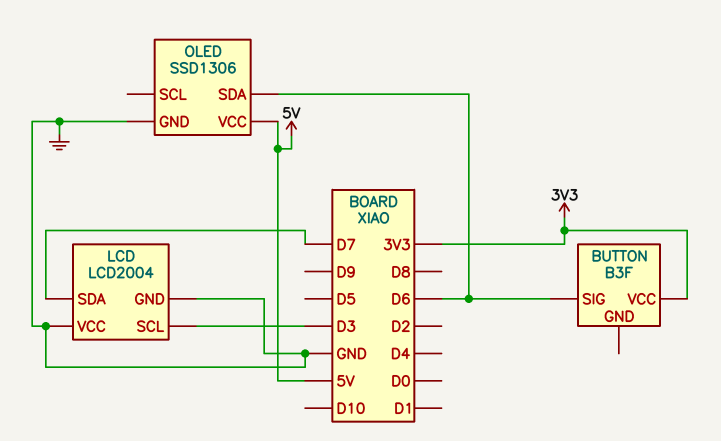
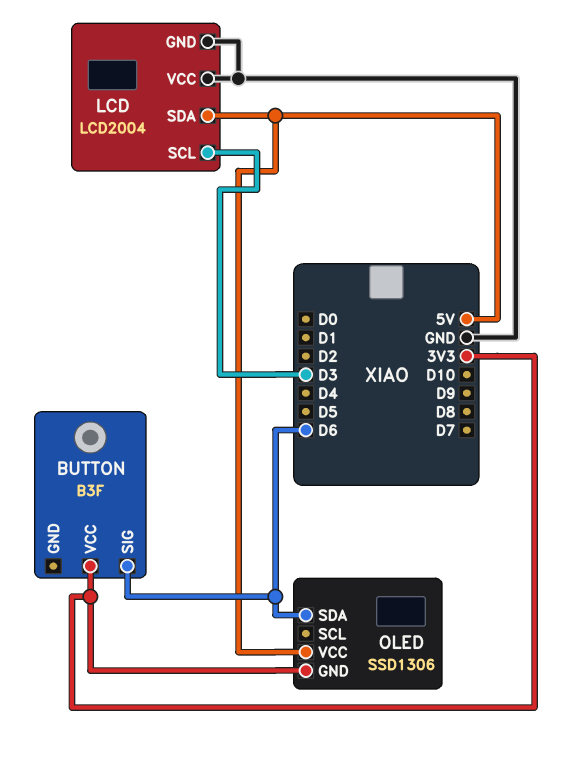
LCD pin SDA: D7 -> 5V
OLED pin GND: GND -> 3V3

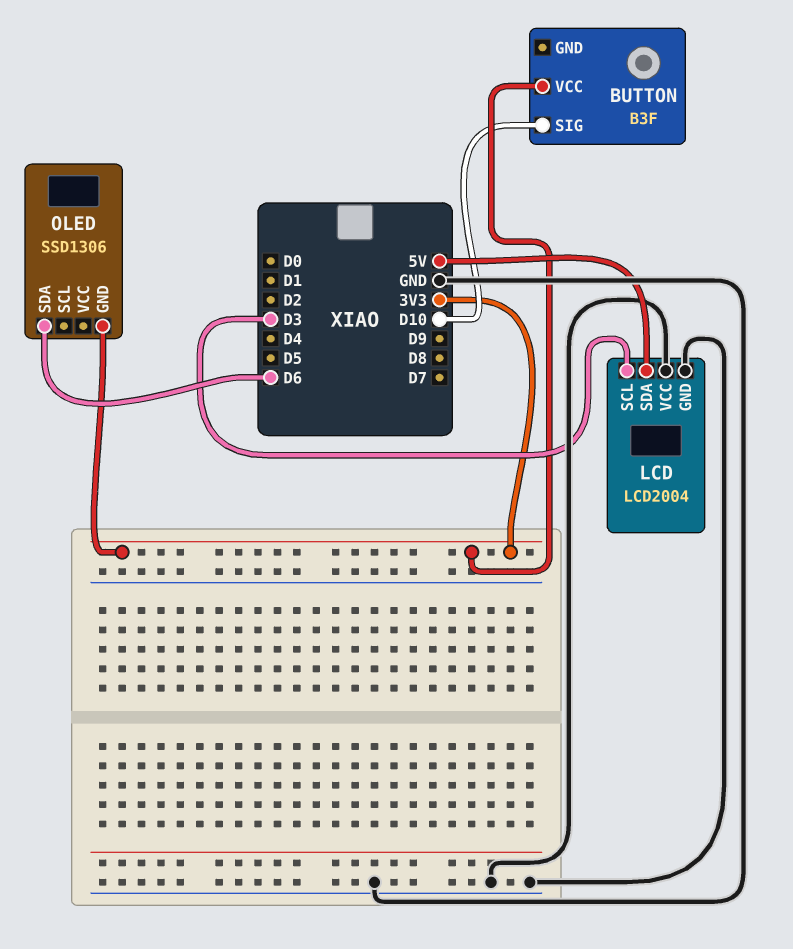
BUTTON pin SIG: D6 -> D10
OLED pin VCC: 5V -> none

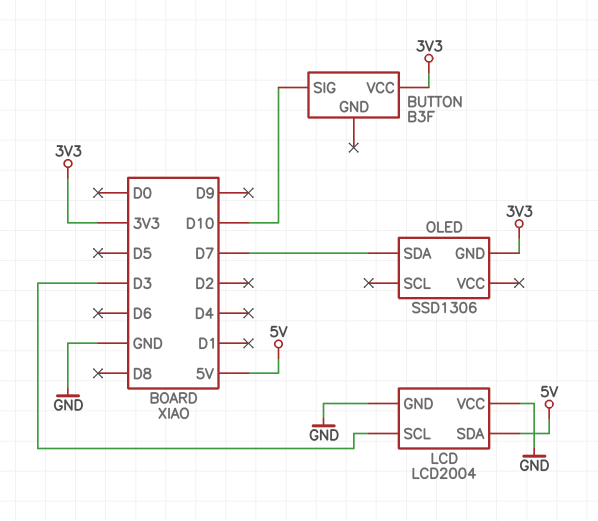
OLED pin SDA: D6 -> D7

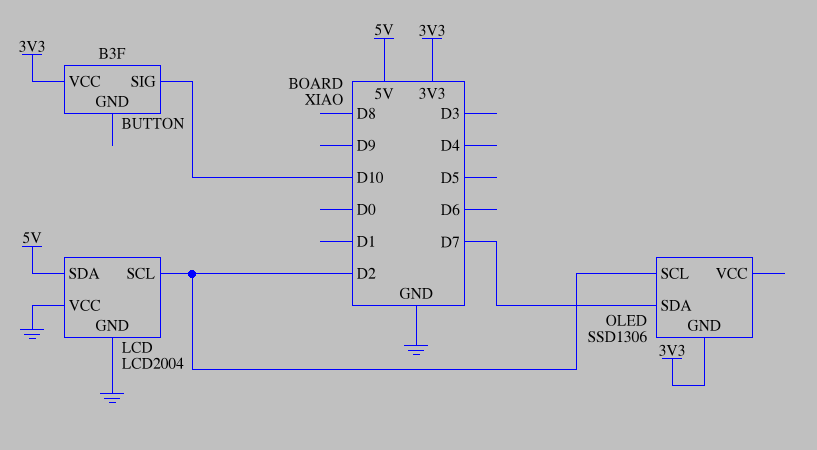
LCD pin SCL: D3 -> D2
OLED pin SCL: none -> D2

